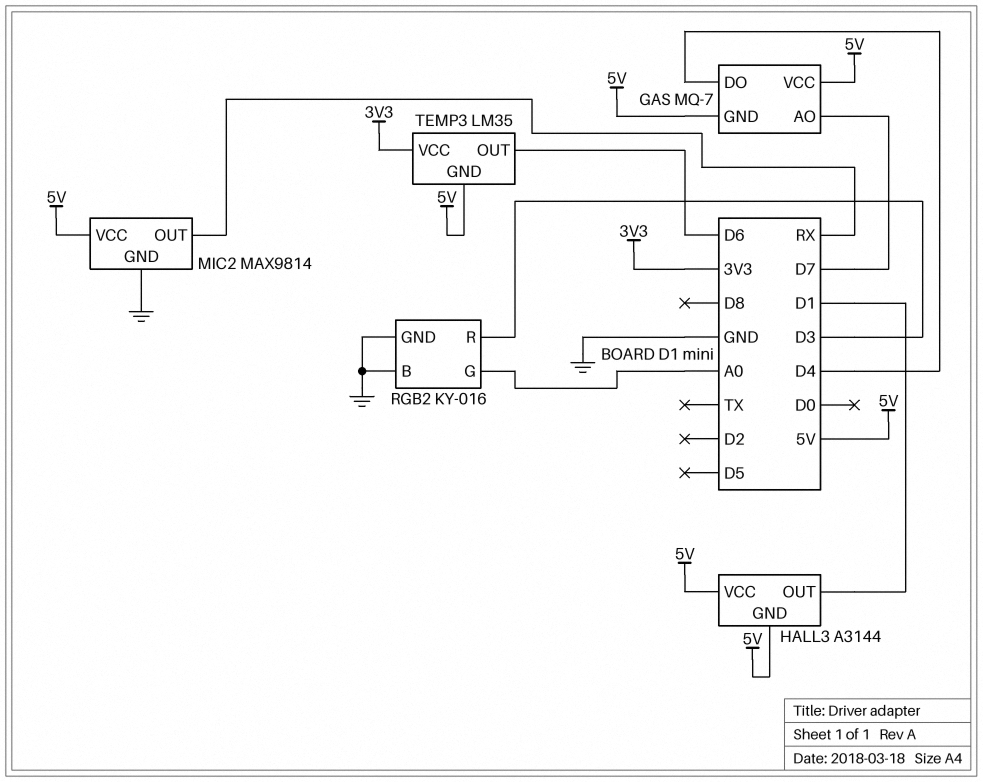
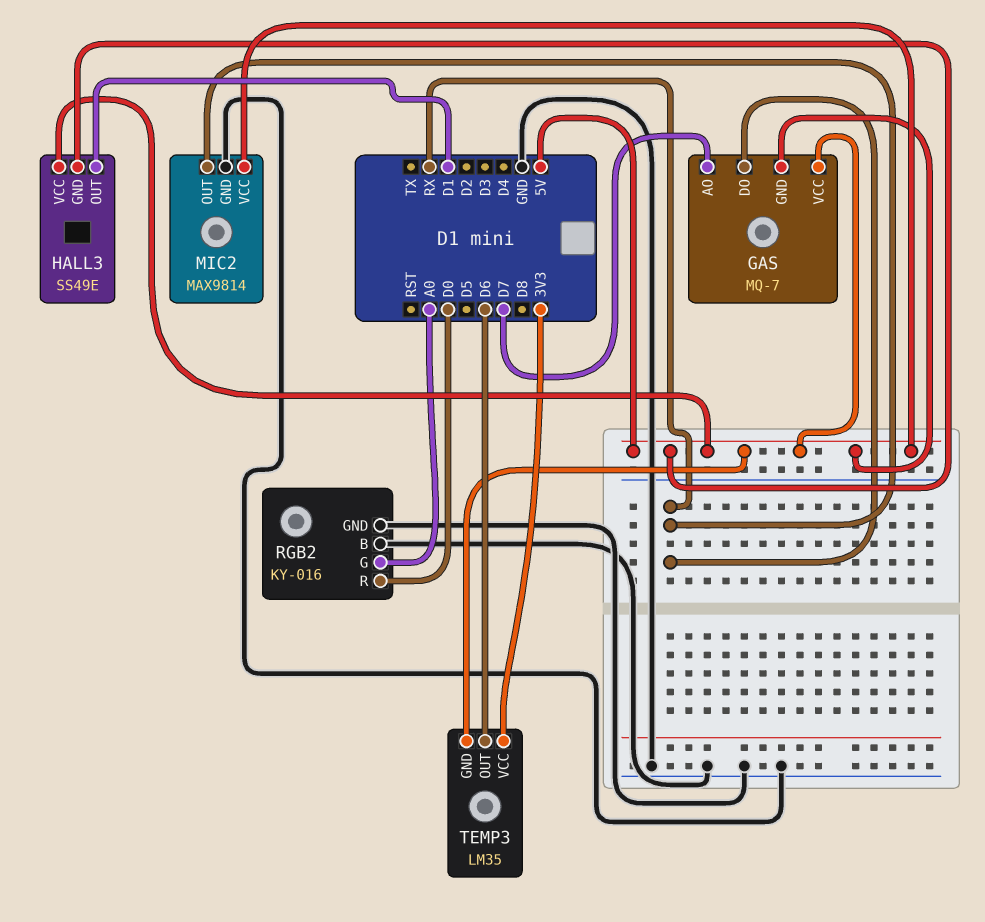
GAS pin DO: D4 -> RX
HALL3: A3144 -> SS49E
RGB2 pin R: D3 -> D0

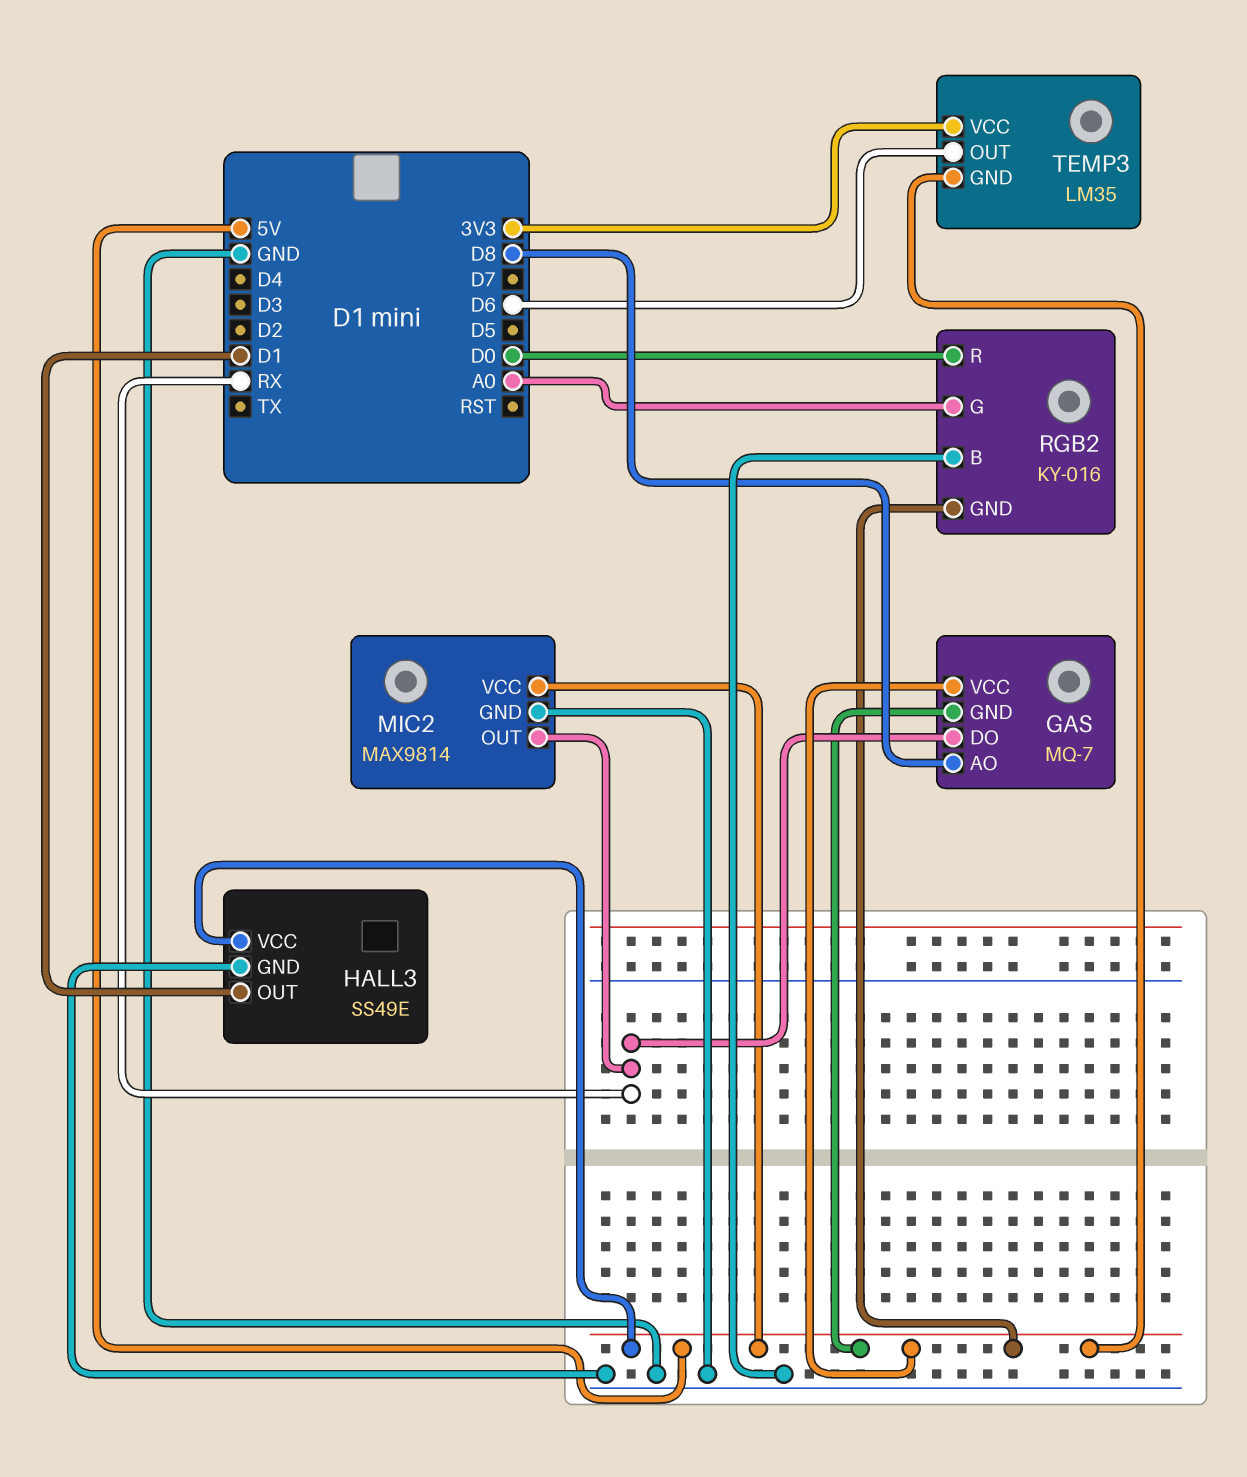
GAS pin AO: D7 -> D8
HALL3 pin GND: 5V -> GND
RGB2 pin GND: GND -> 5V

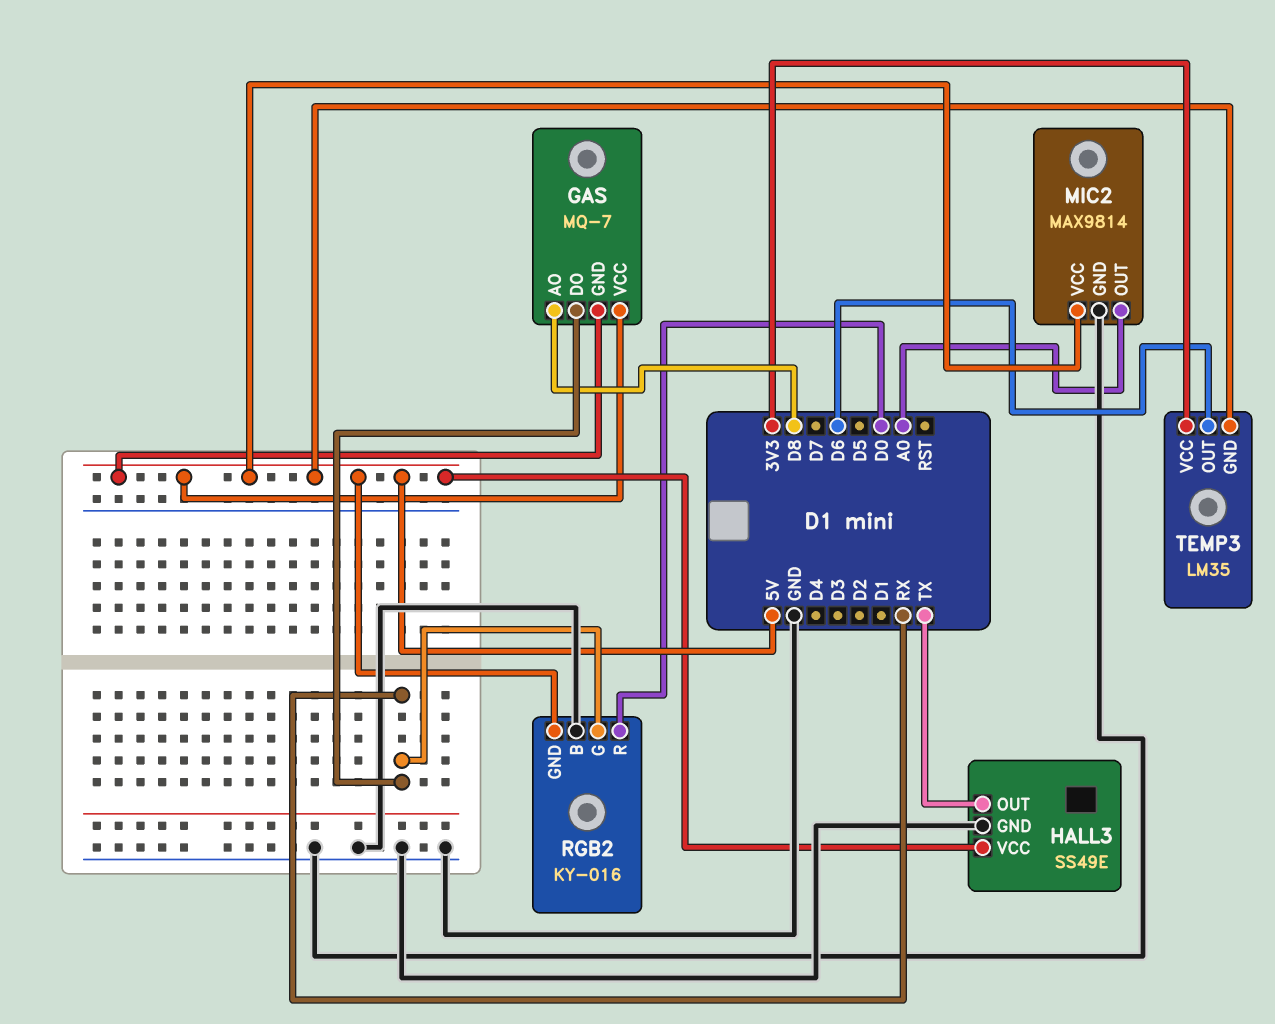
HALL3 pin OUT: D1 -> TX
MIC2 pin OUT: RX -> A0
RGB2 pin G: A0 -> RX

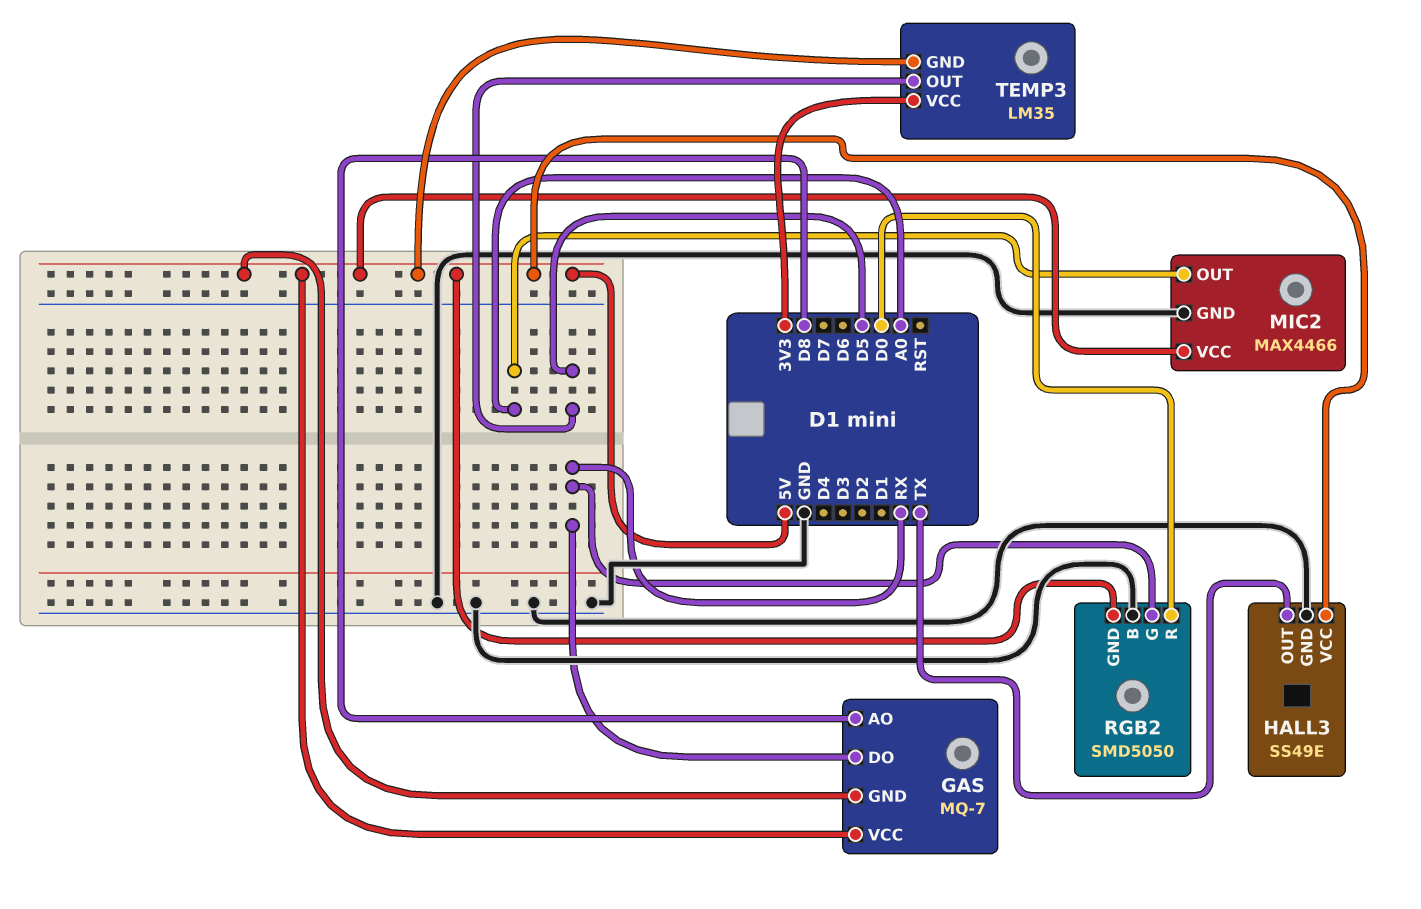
MIC2: MAX9814 -> MAX4466
RGB2: KY-016 -> SMD5050
TEMP3 pin OUT: D6 -> D5

